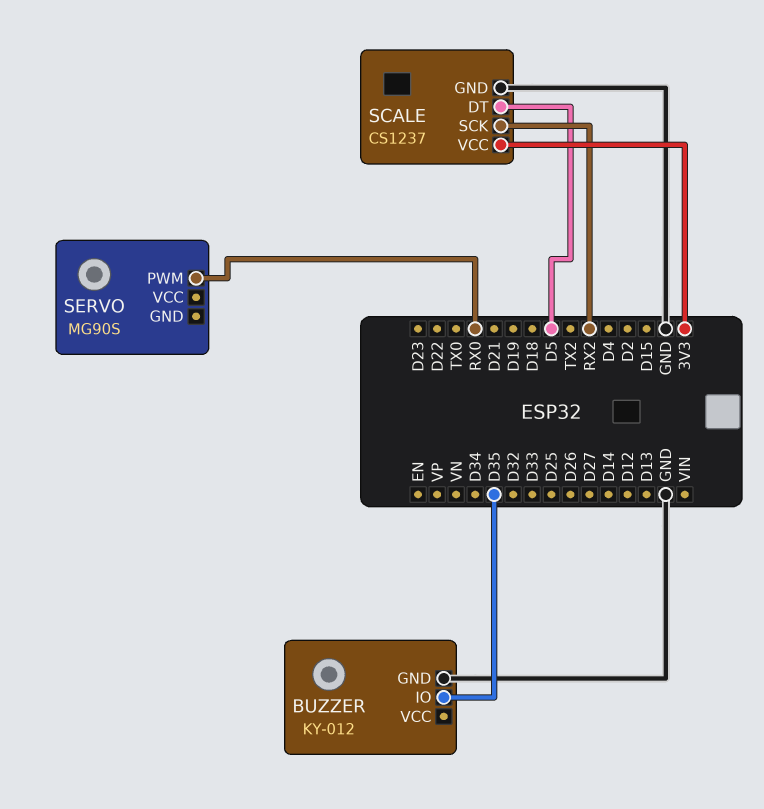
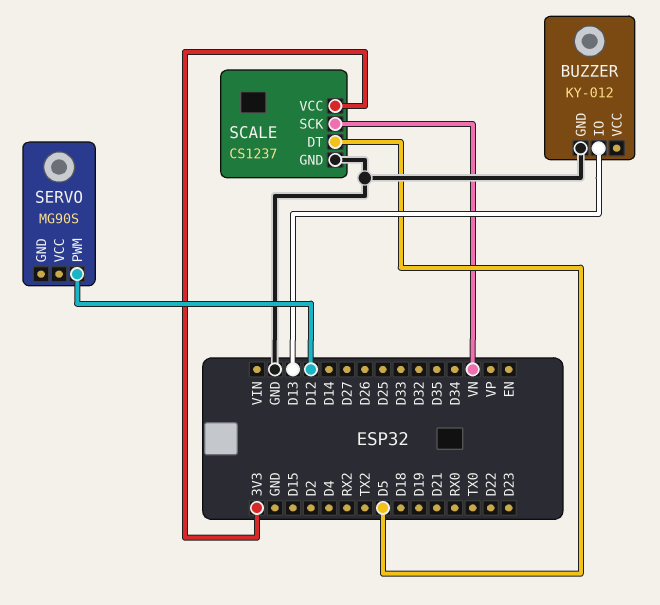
BUZZER pin IO: D35 -> D13
SCALE pin SCK: RX2 -> VN
SERVO pin PWM: RX0 -> D12

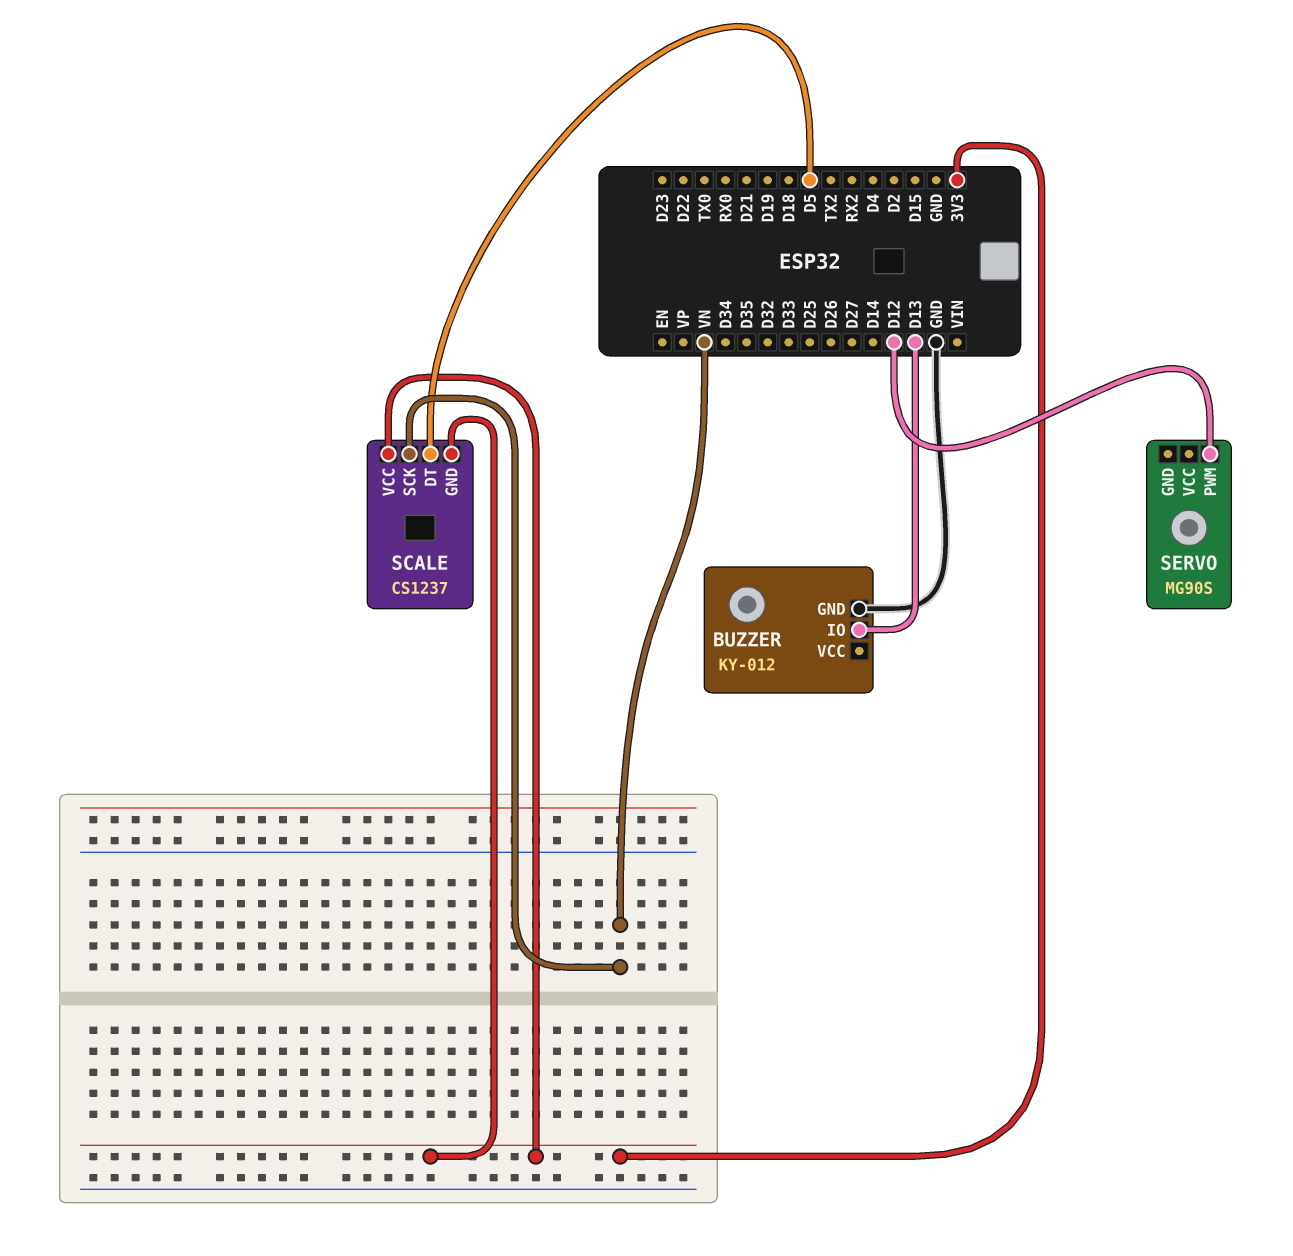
SCALE pin GND: GND -> 3V3

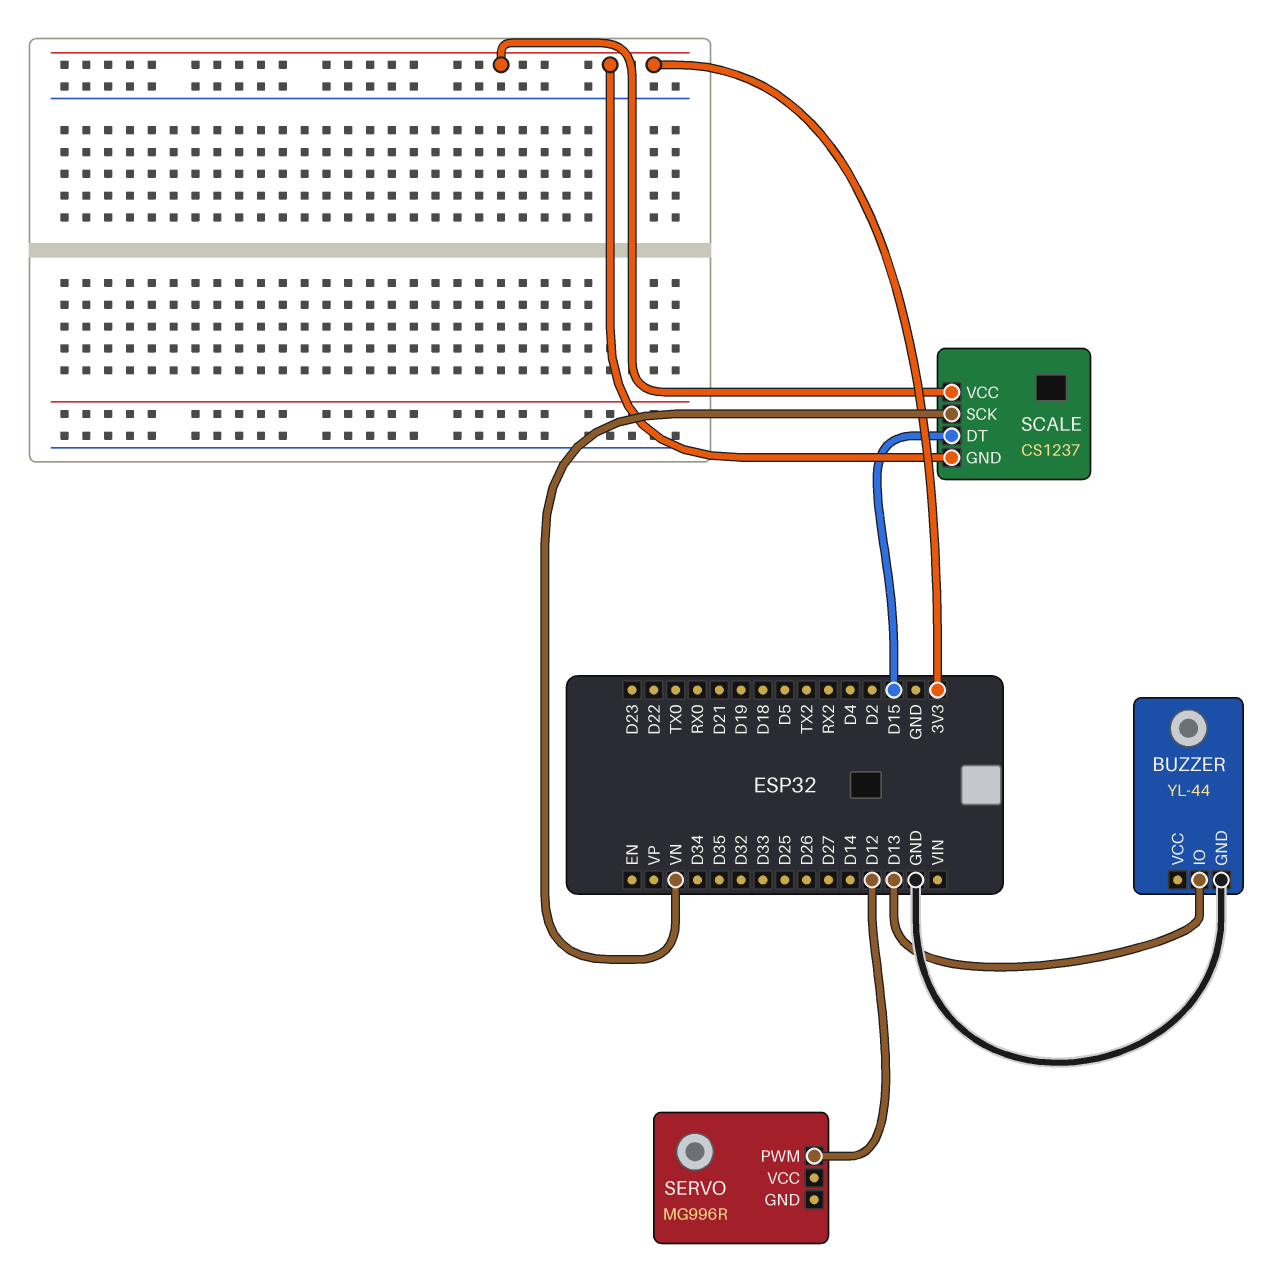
BUZZER: KY-012 -> YL-44
SCALE pin DT: D5 -> D15
SERVO: MG90S -> MG996R

